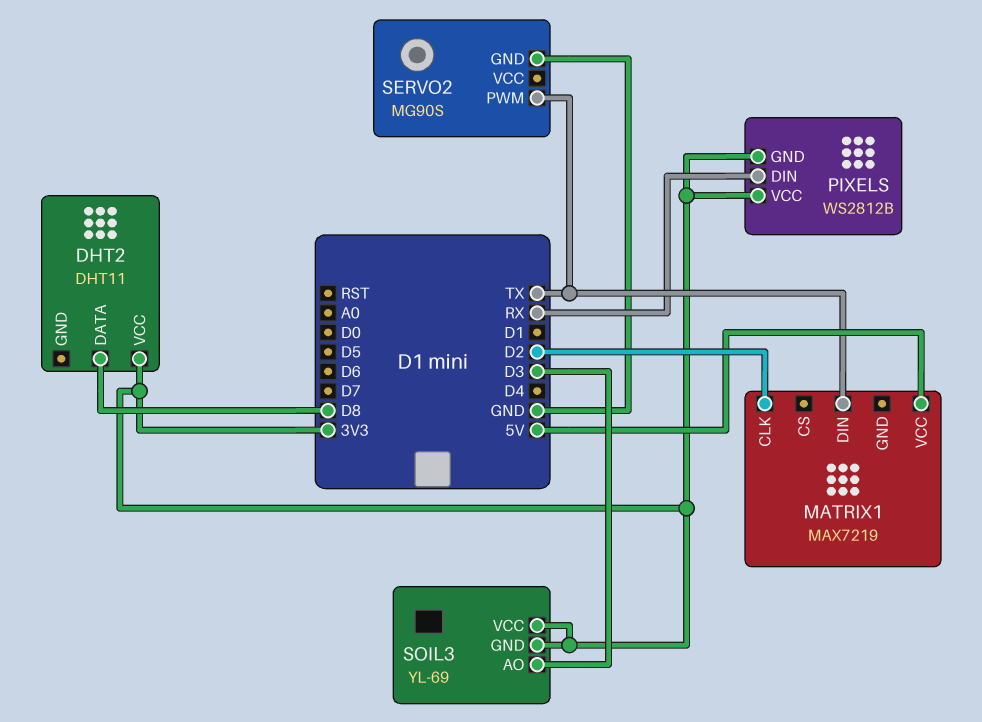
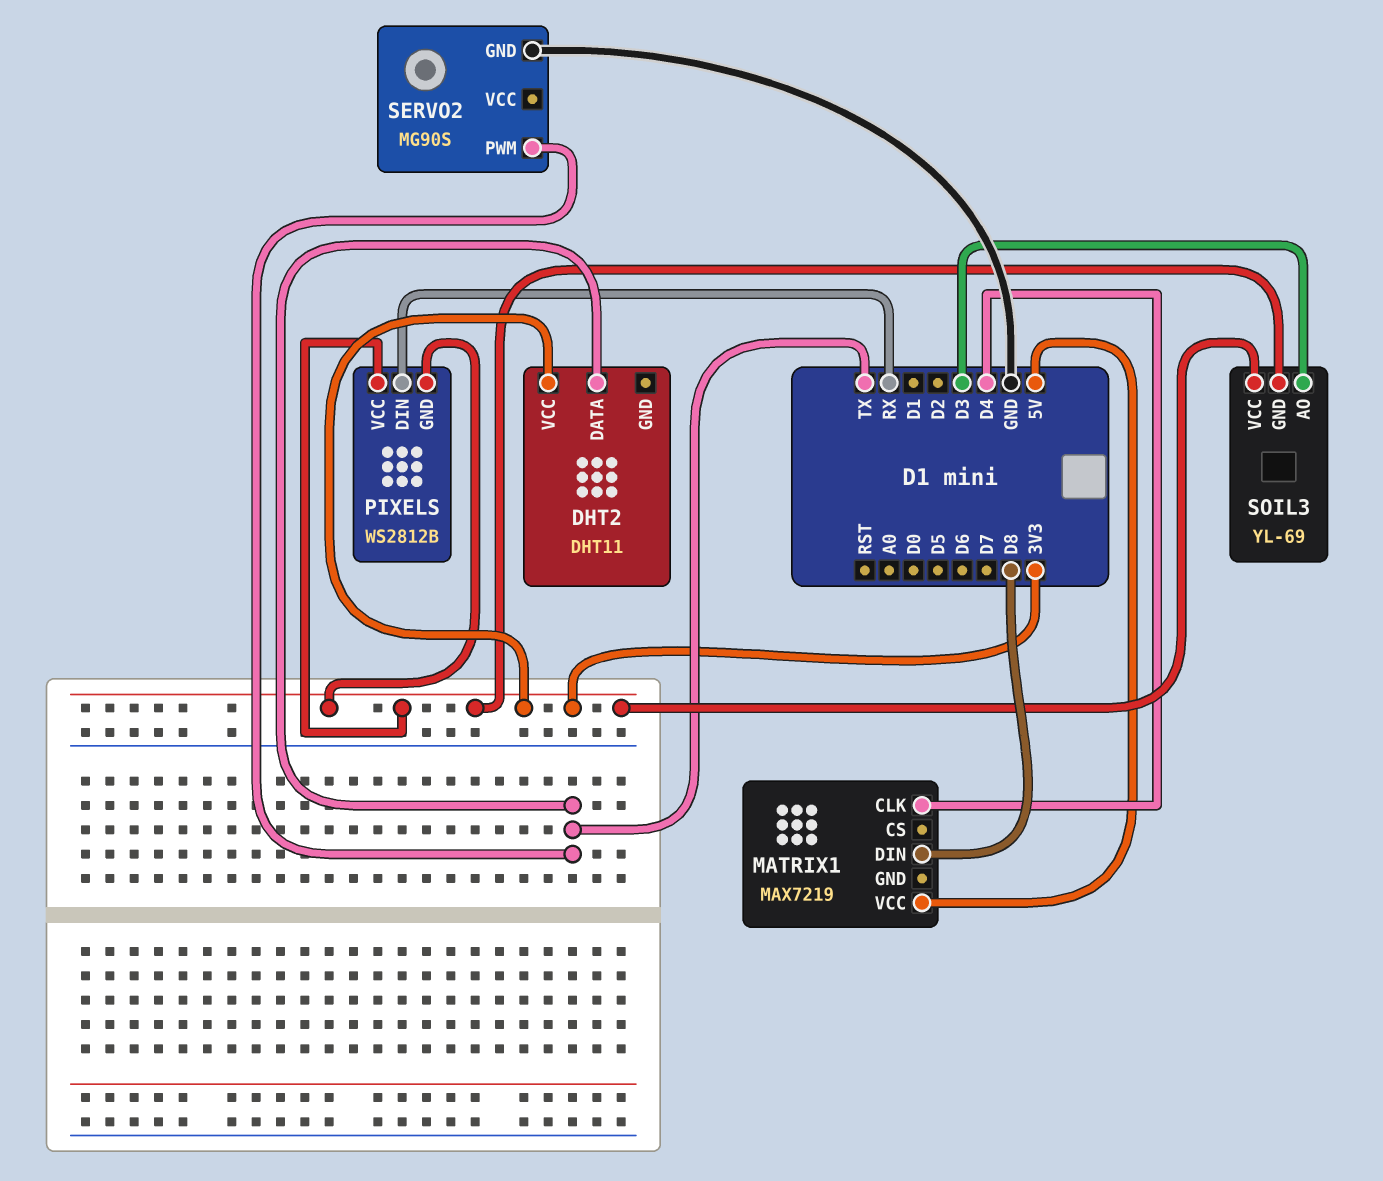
DHT2 pin DATA: D8 -> TX
MATRIX1 pin CLK: D2 -> D4
MATRIX1 pin DIN: TX -> D8

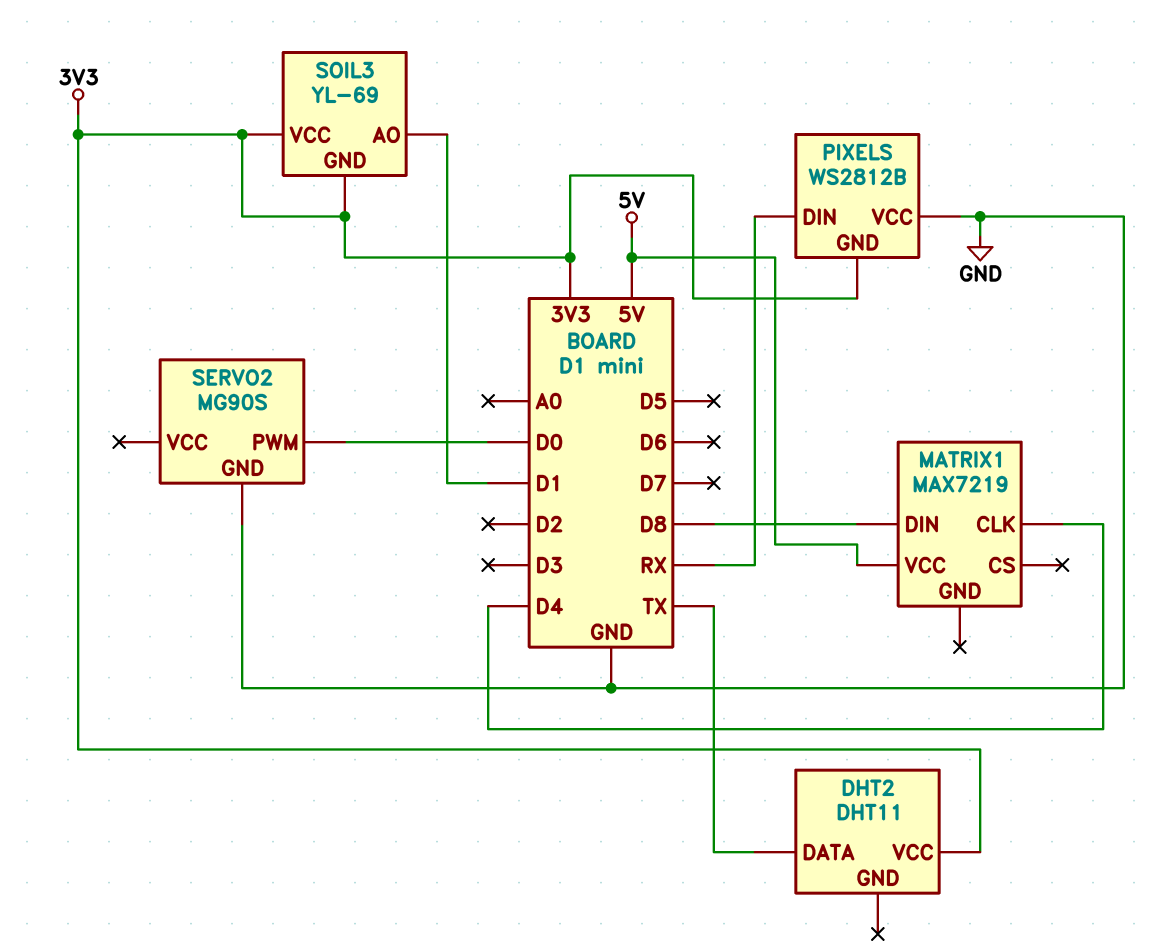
PIXELS pin VCC: 3V3 -> GND
SERVO2 pin PWM: TX -> D0
SOIL3 pin AO: D3 -> D1

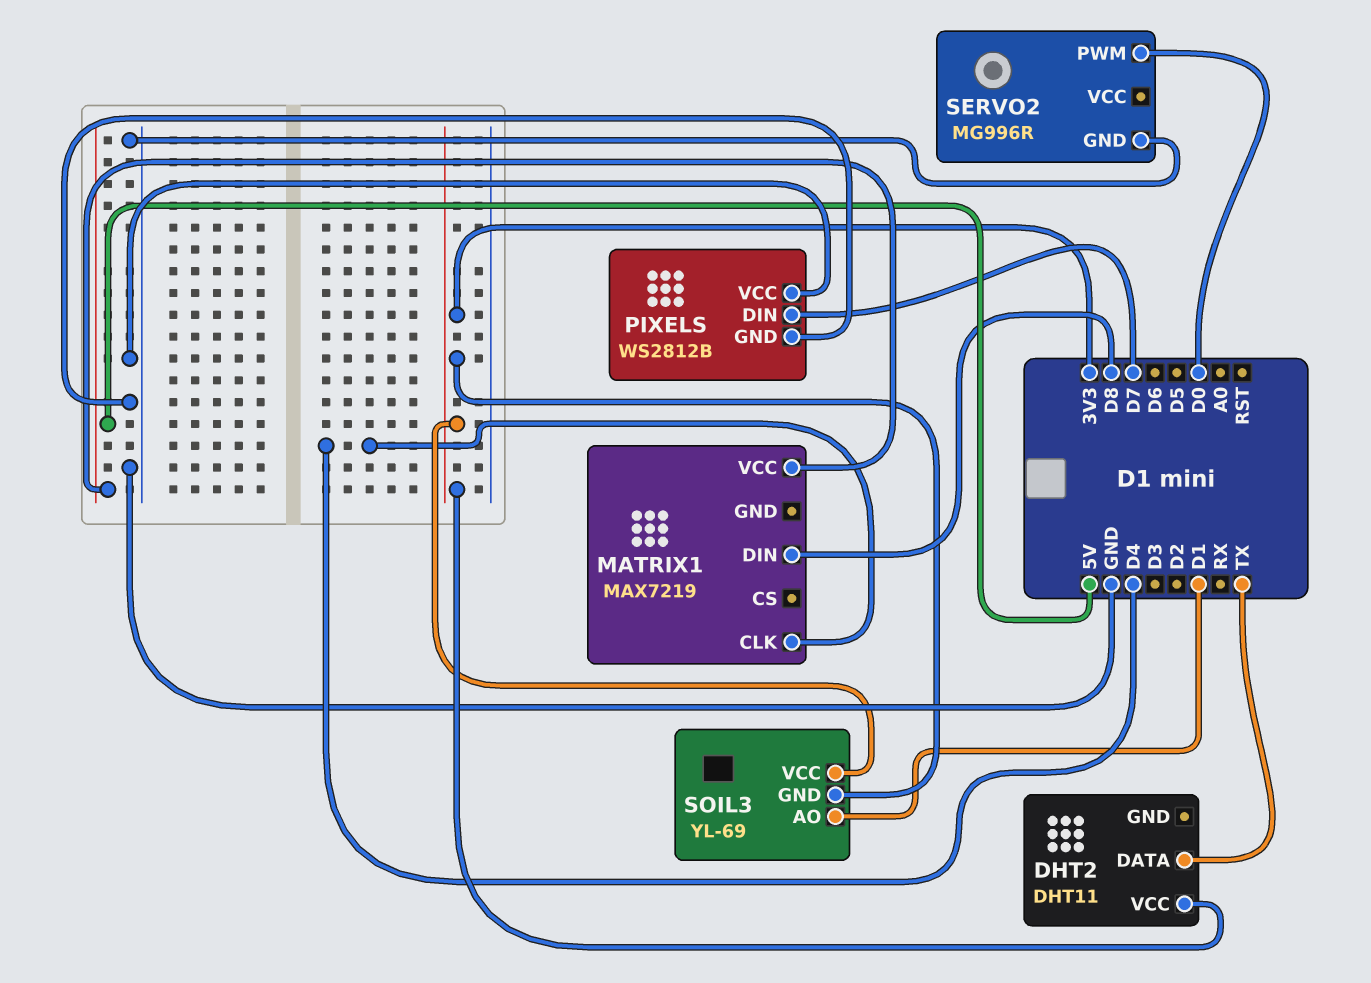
PIXELS pin DIN: RX -> D7
PIXELS pin GND: 3V3 -> GND
SERVO2: MG90S -> MG996R

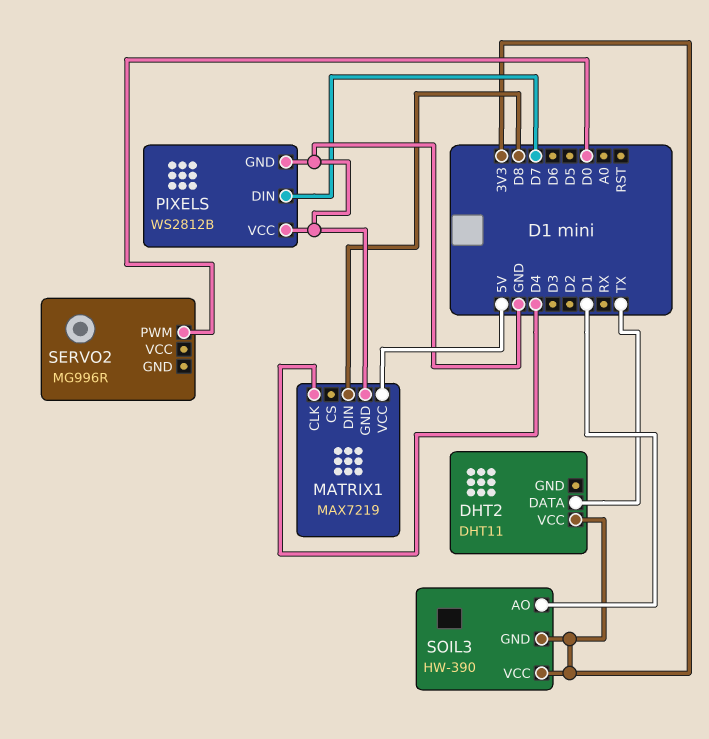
MATRIX1 pin GND: none -> GND
SERVO2 pin GND: GND -> none
SOIL3: YL-69 -> HW-390

